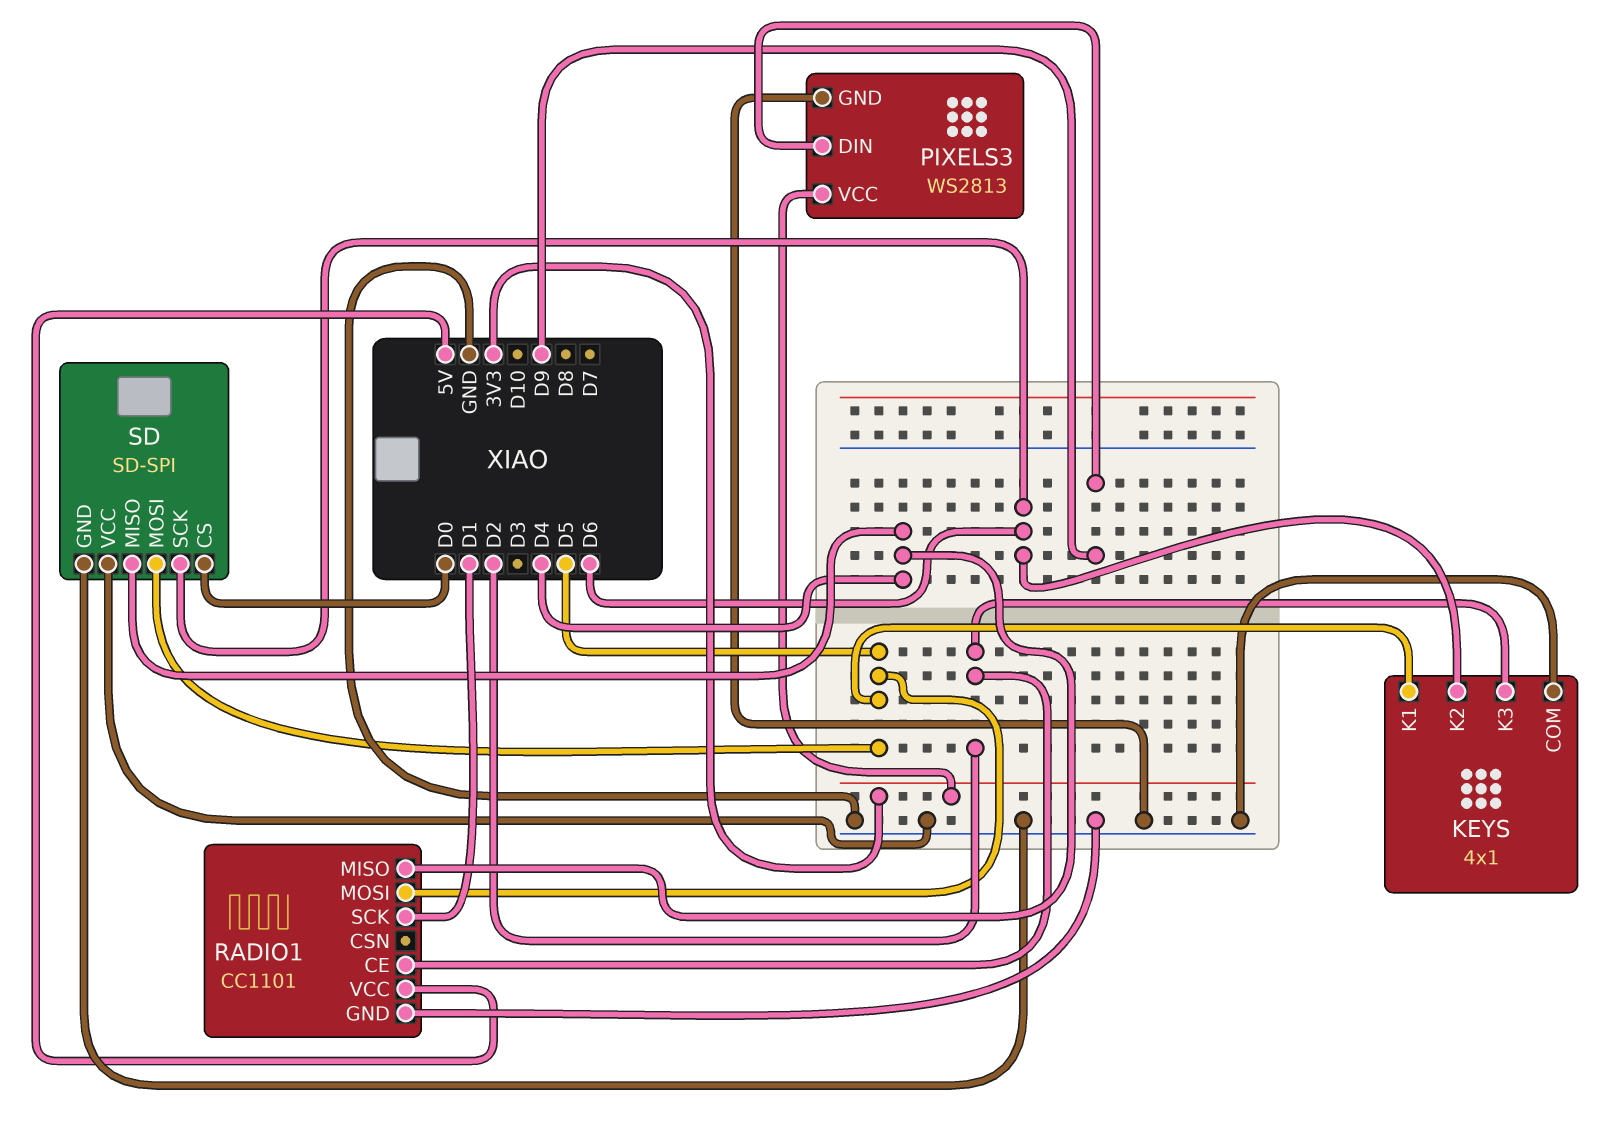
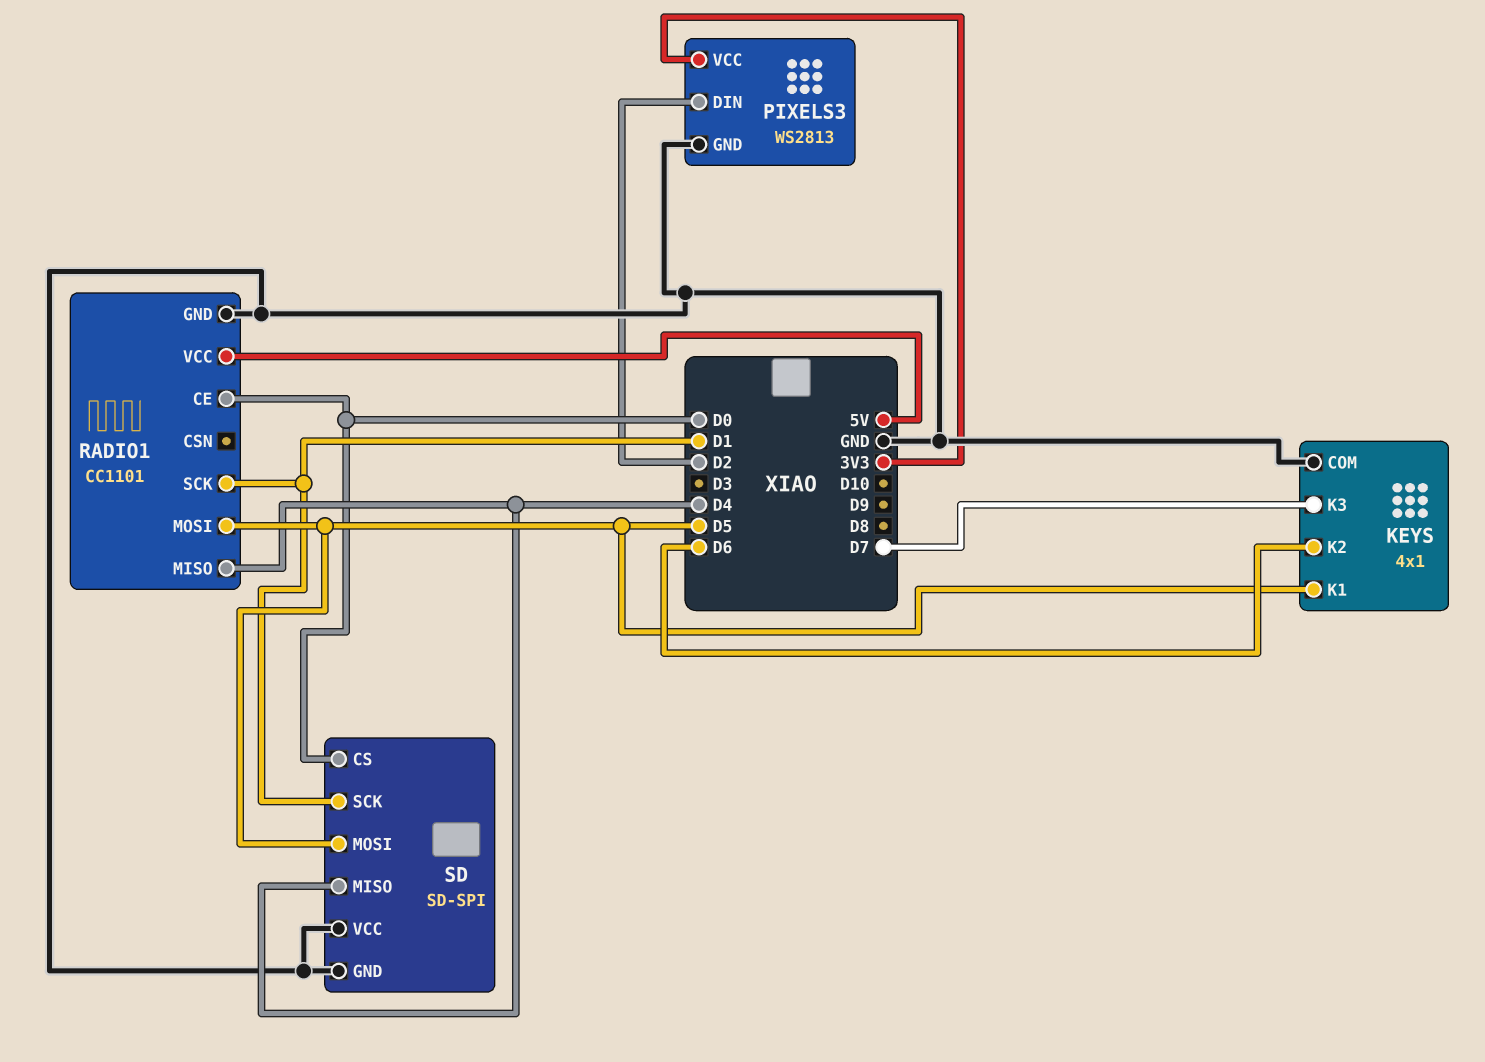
KEYS pin K3: D2 -> D7
PIXELS3 pin DIN: D9 -> D2
RADIO1 pin CE: D2 -> D0
SD pin SCK: D6 -> D1

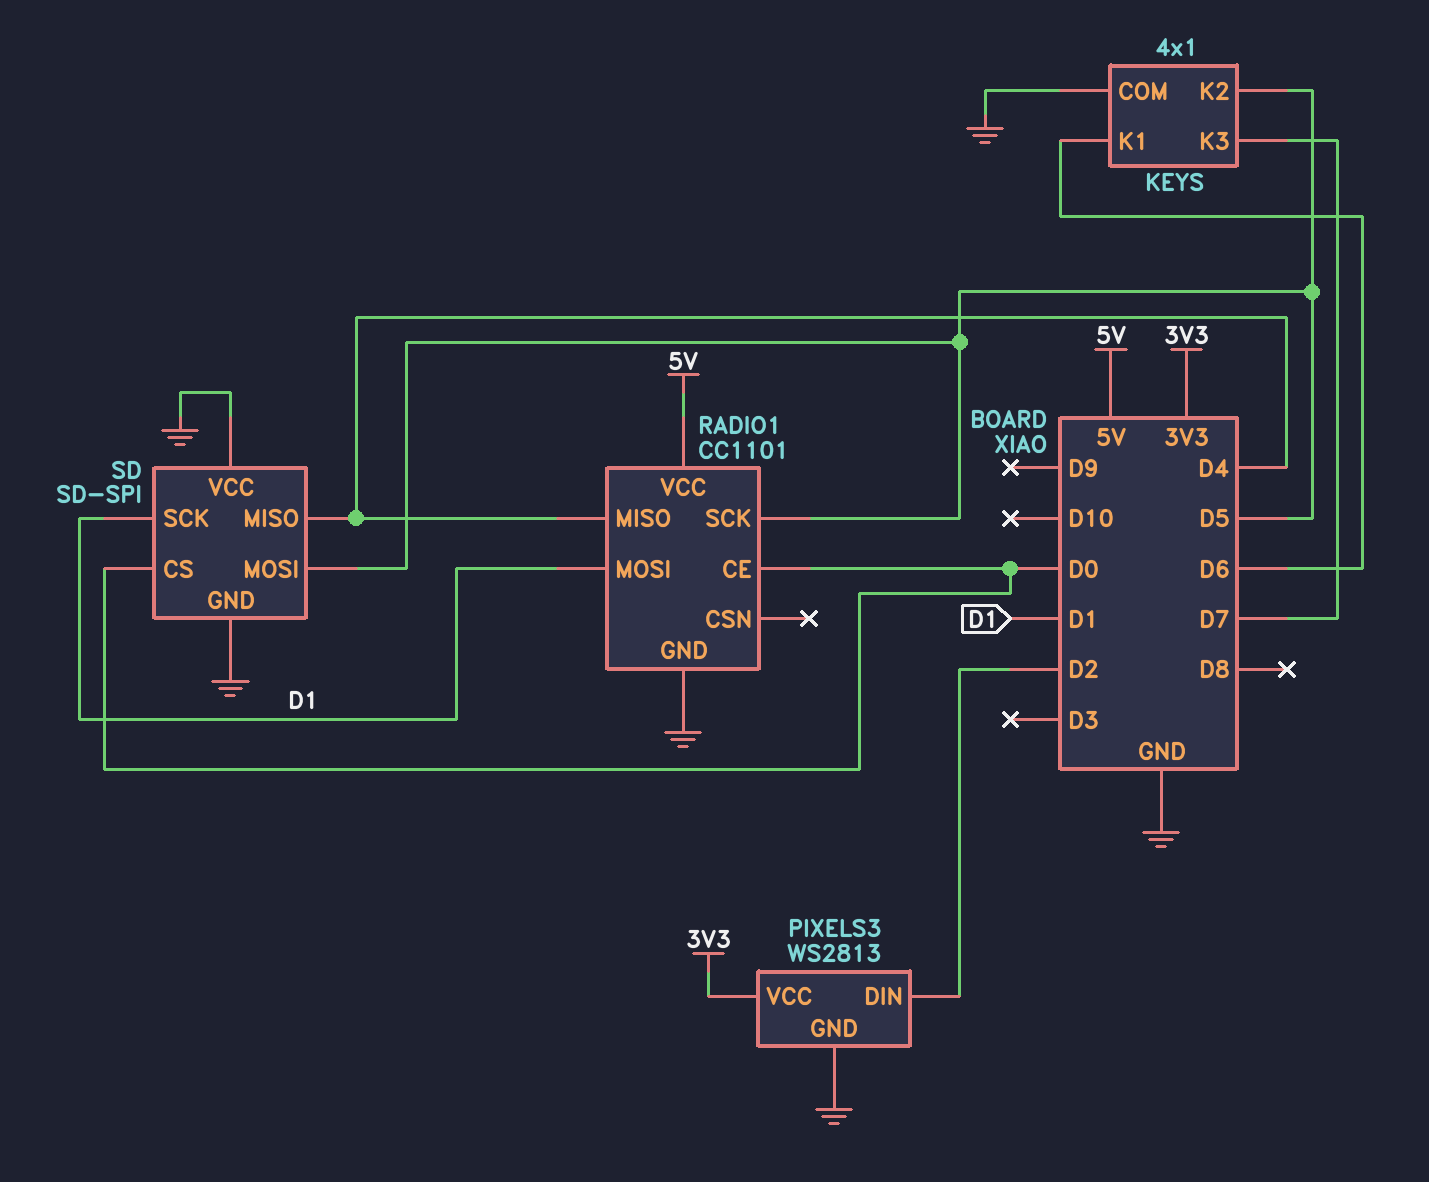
KEYS pin K1: D5 -> D6
KEYS pin K2: D6 -> D5
RADIO1 pin MOSI: D5 -> D1
RADIO1 pin SCK: D1 -> D5

